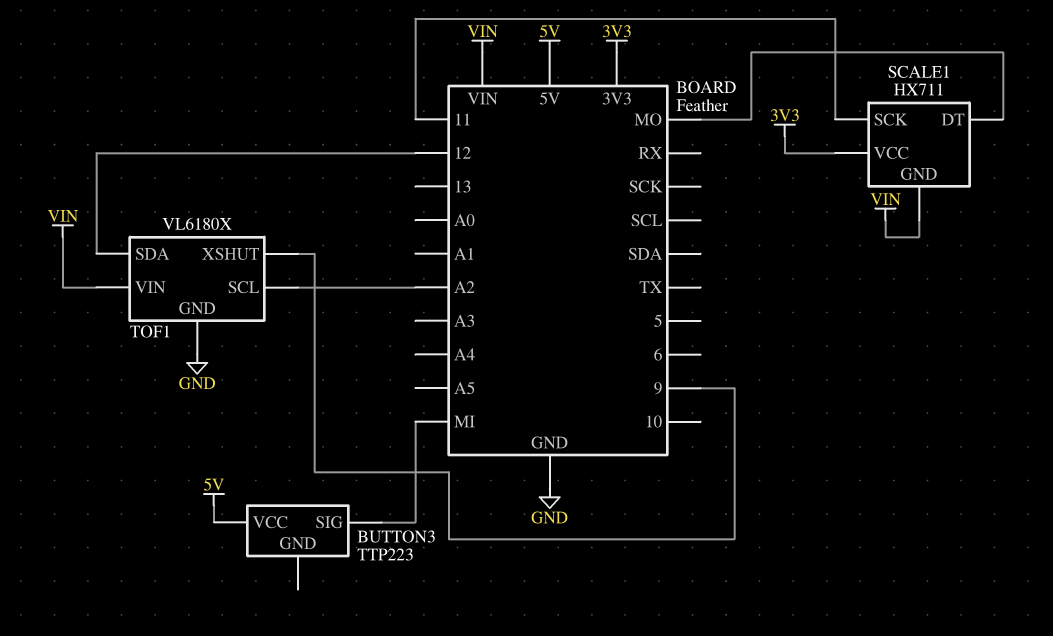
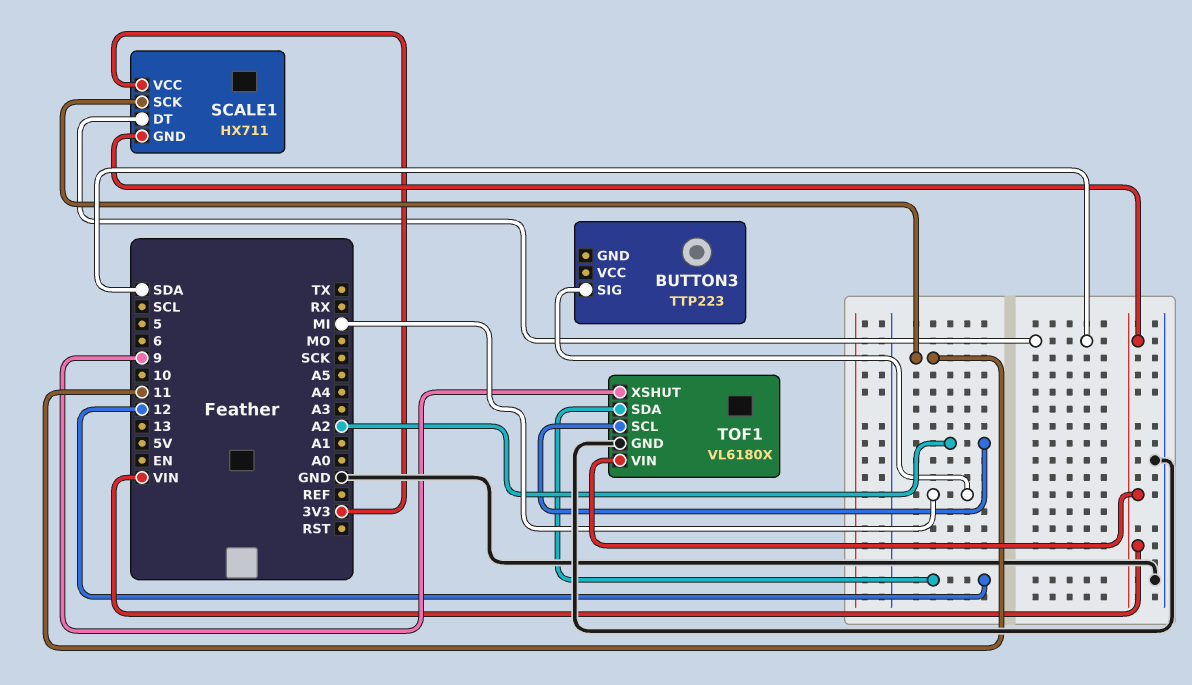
BUTTON3 pin VCC: 5V -> none
SCALE1 pin DT: MO -> SDA

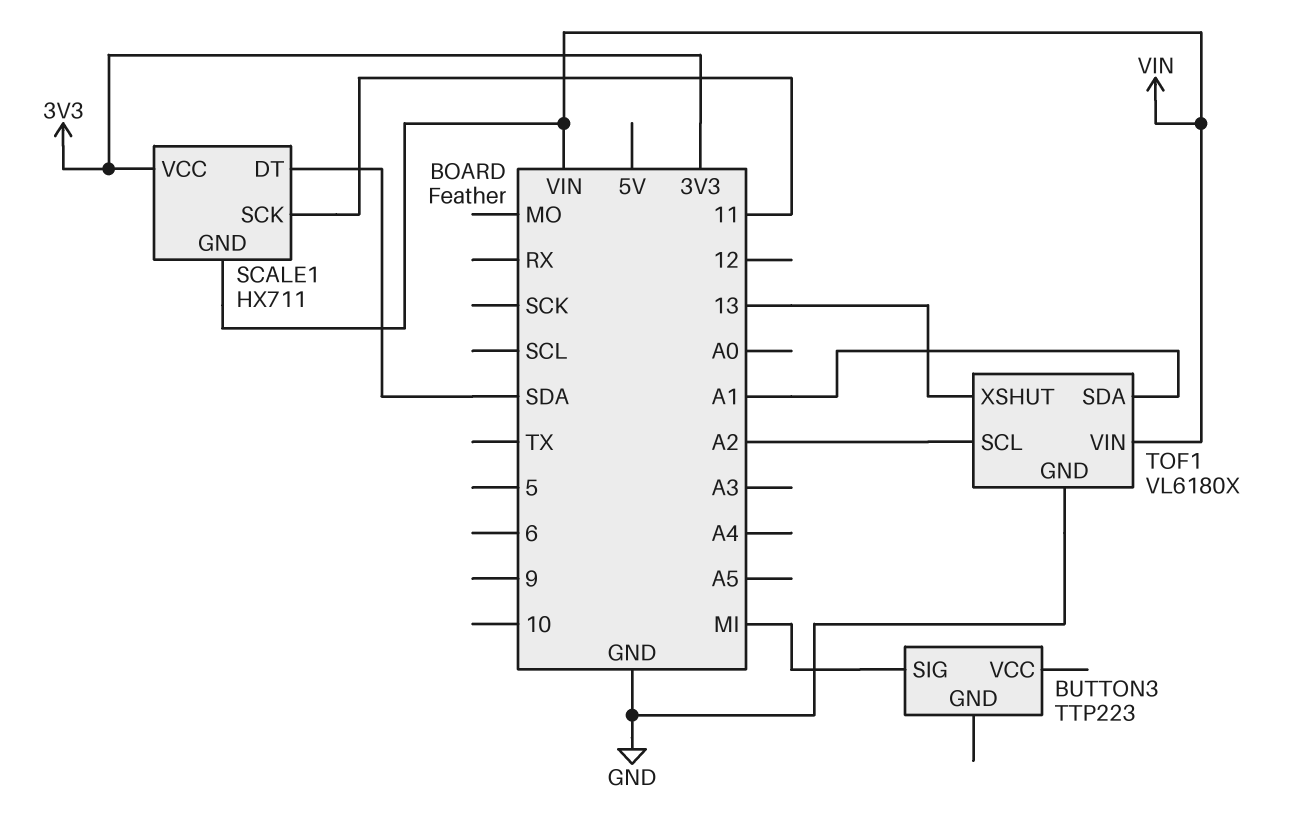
TOF1 pin SDA: 12 -> A1
TOF1 pin XSHUT: 9 -> 13

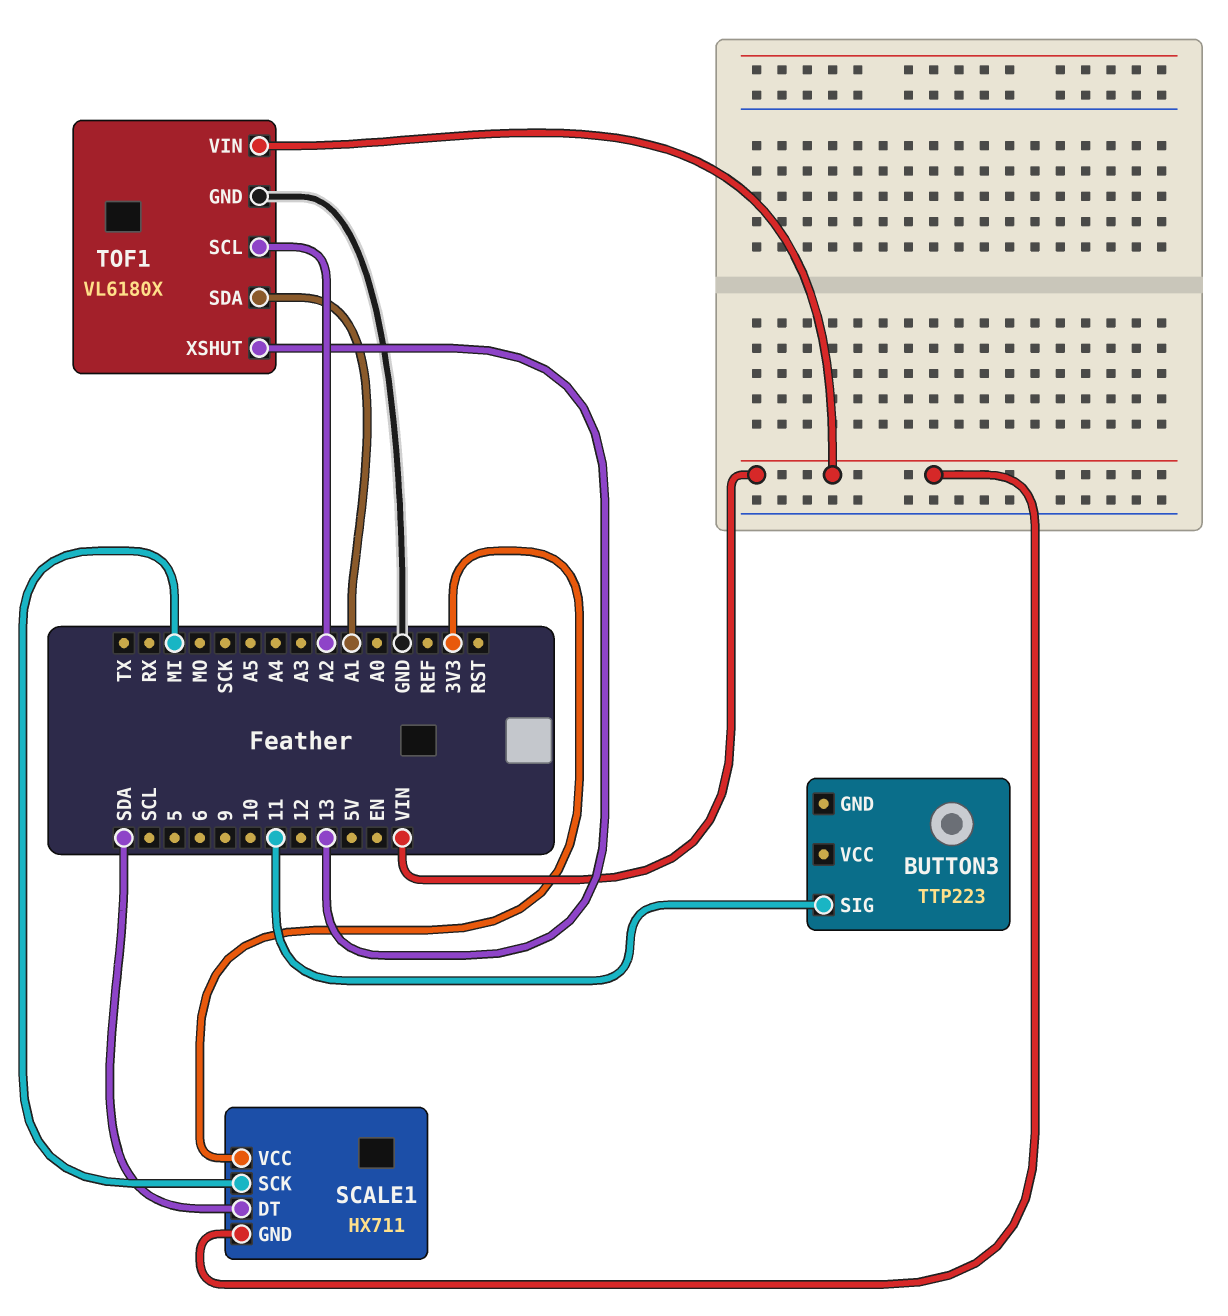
BUTTON3 pin SIG: MI -> 11
SCALE1 pin SCK: 11 -> MI

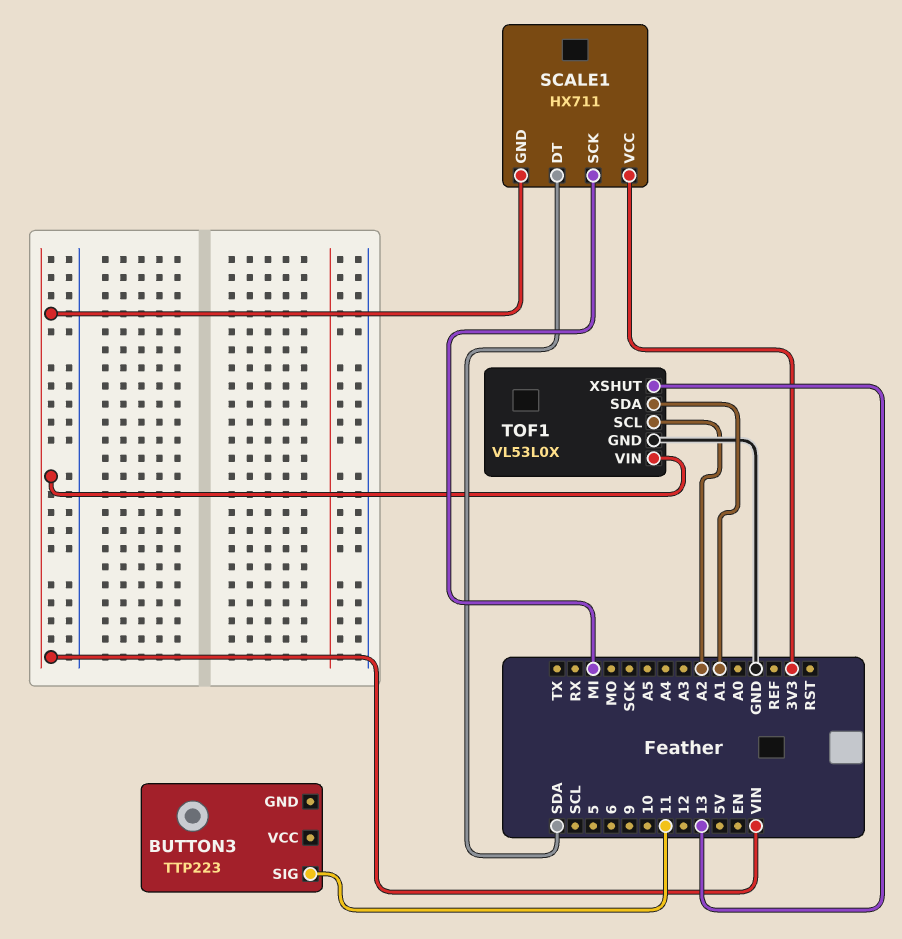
TOF1: VL6180X -> VL53L0X

